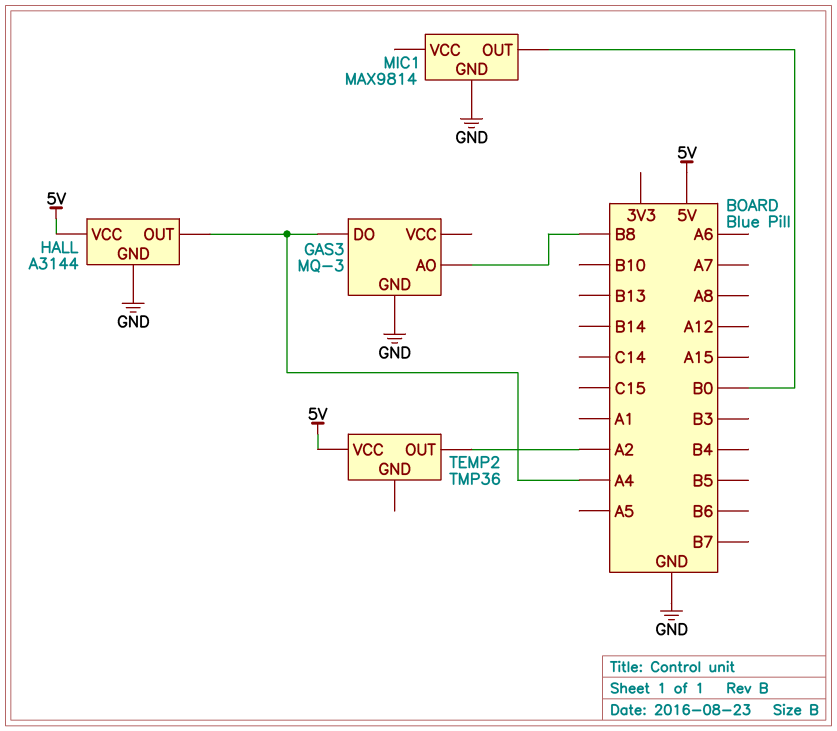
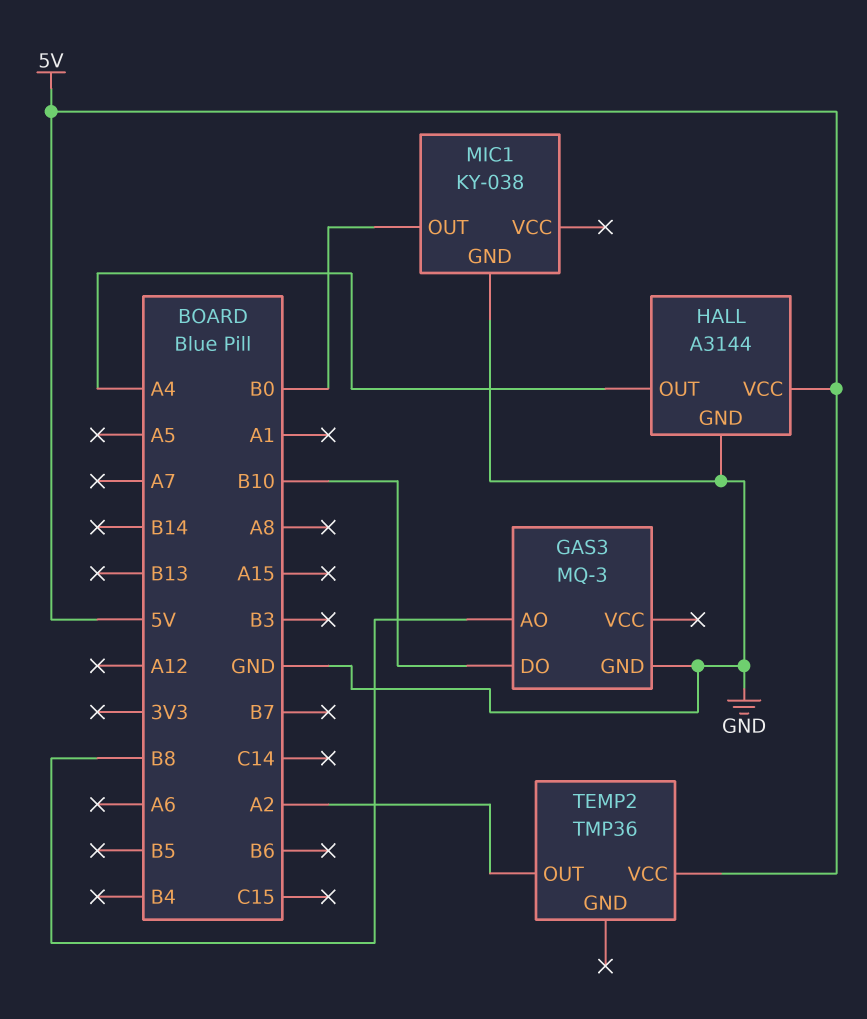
GAS3 pin DO: A4 -> B10
MIC1: MAX9814 -> KY-038

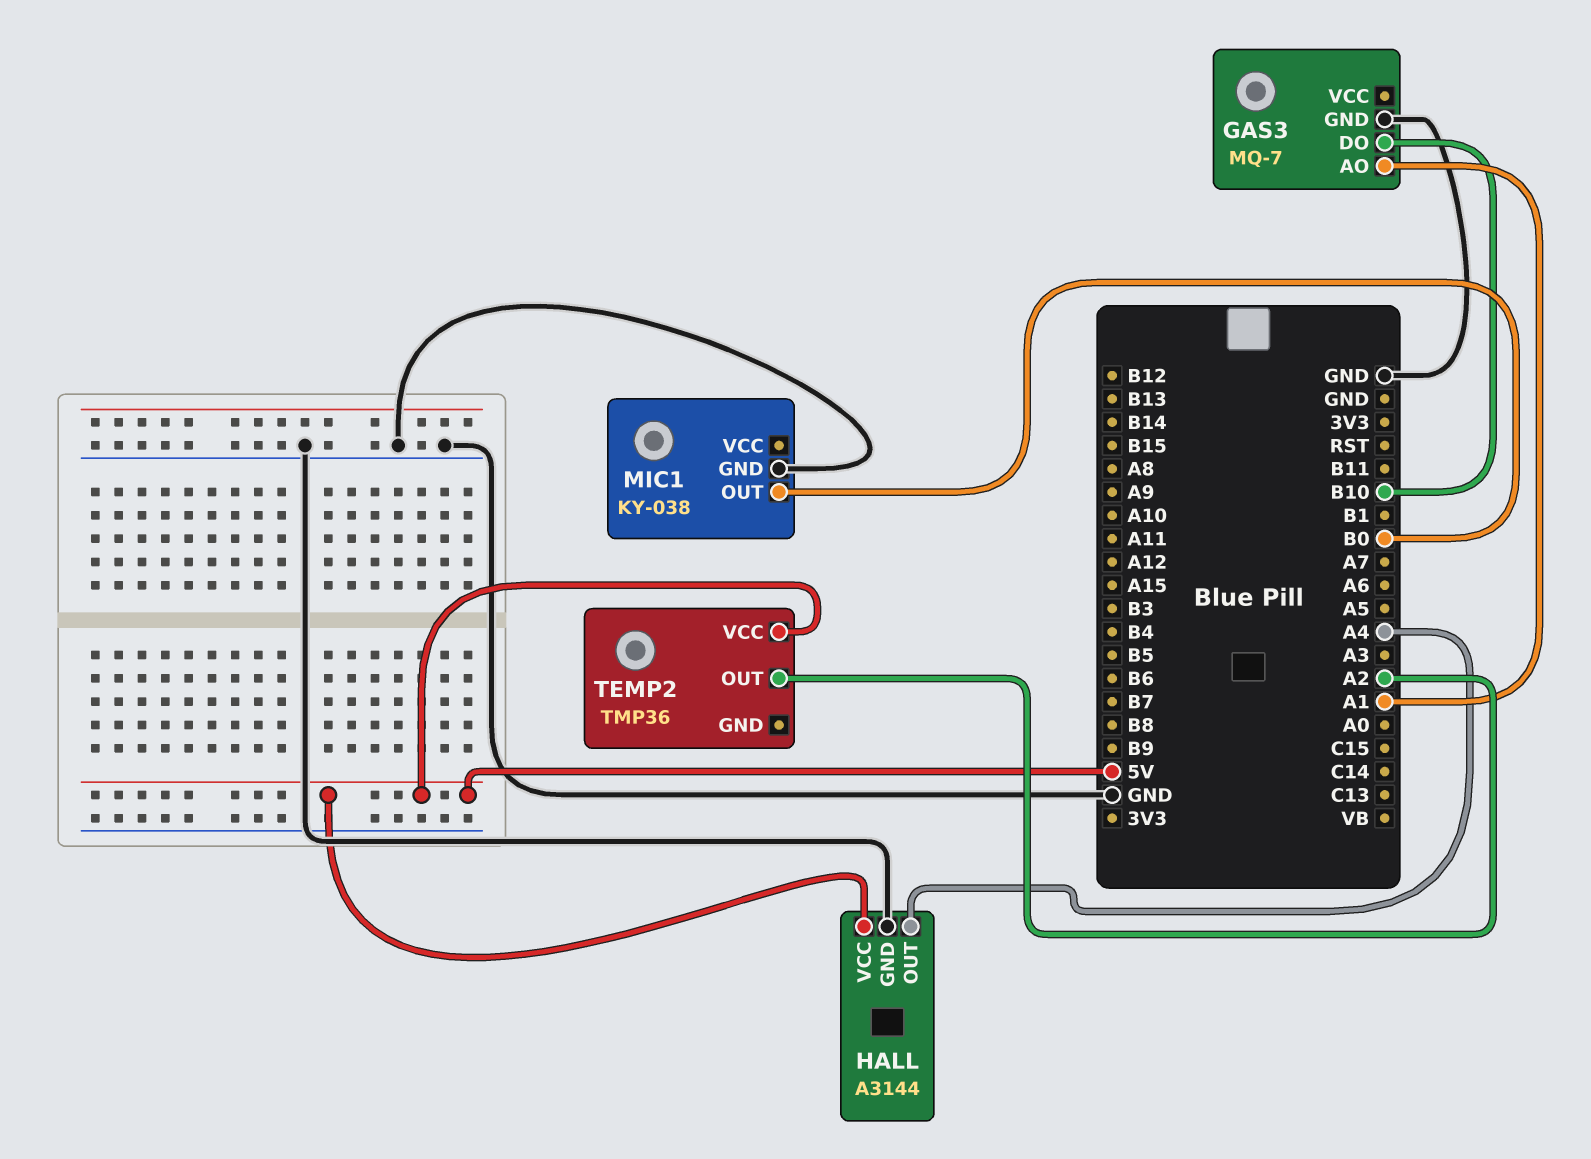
GAS3: MQ-3 -> MQ-7
GAS3 pin AO: B8 -> A1

